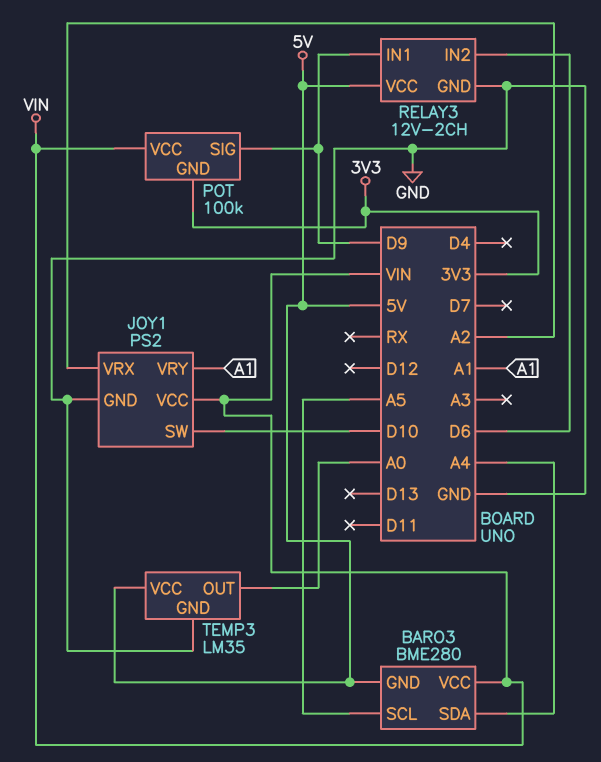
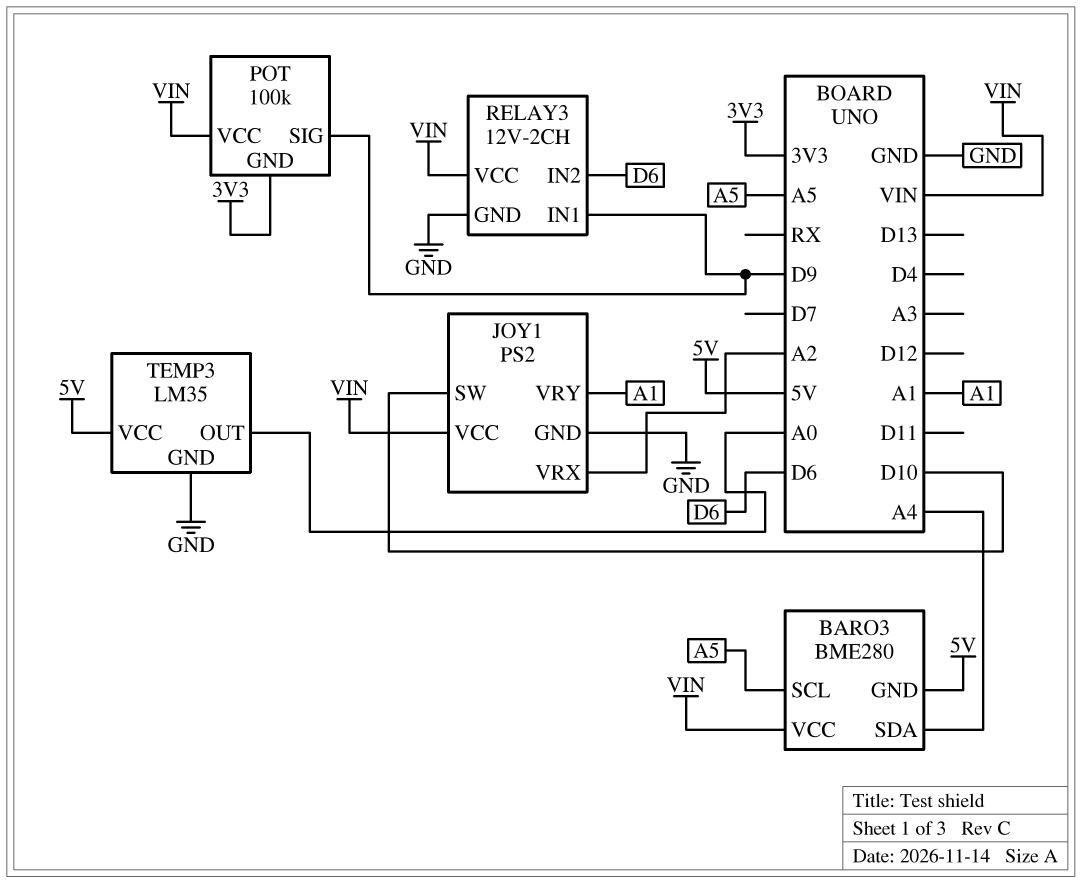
RELAY3 pin VCC: 5V -> VIN

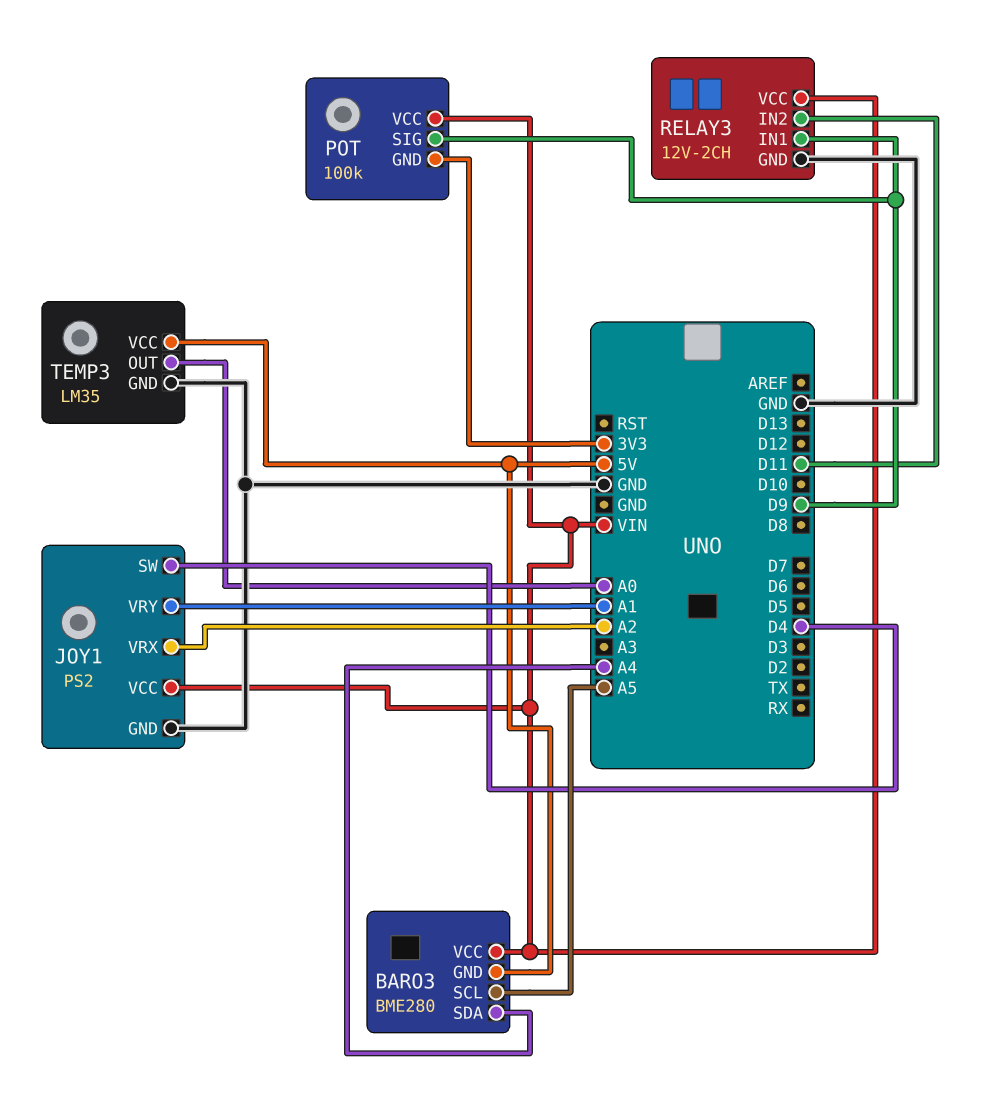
JOY1 pin SW: D10 -> D4
RELAY3 pin IN2: D6 -> D11

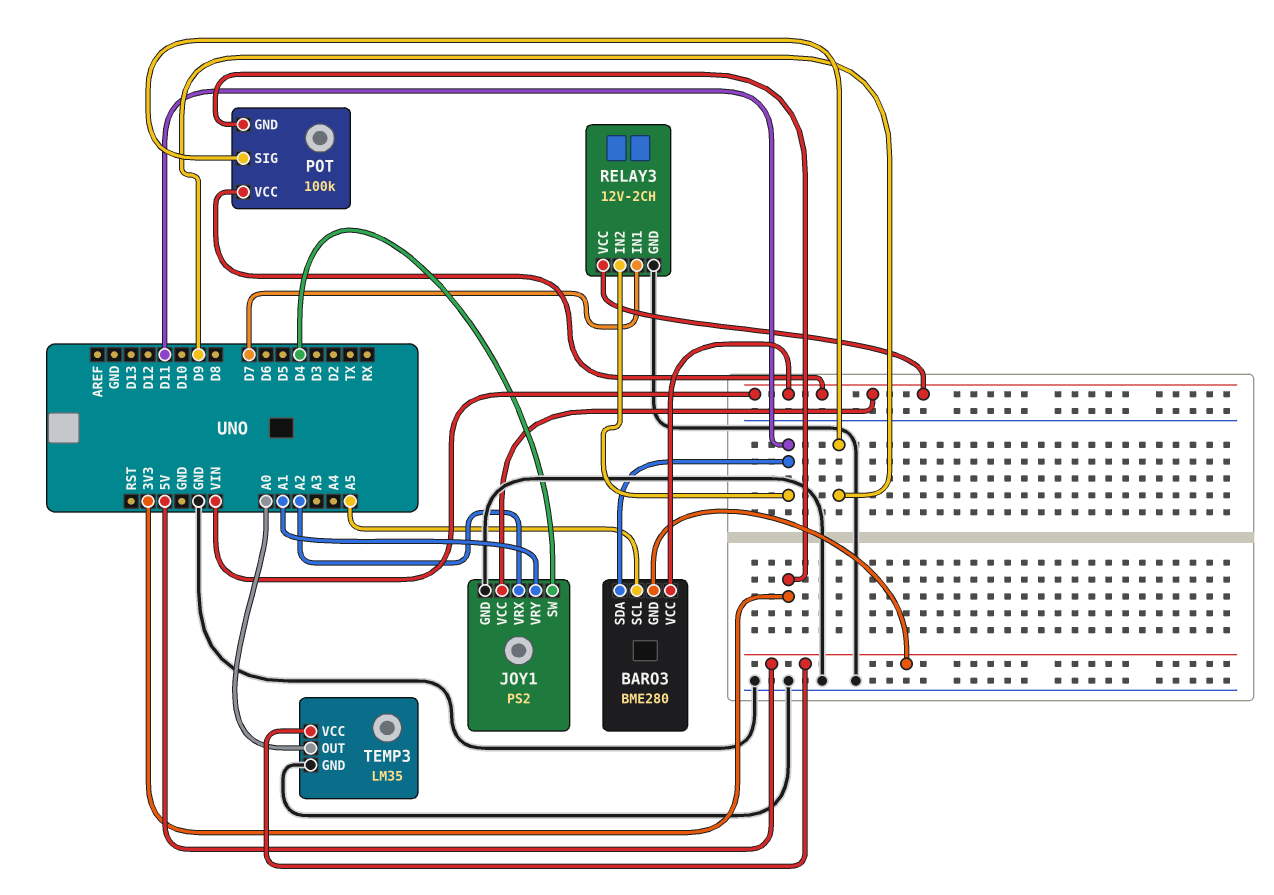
BARO3 pin SDA: A4 -> D11
RELAY3 pin IN1: D9 -> D7

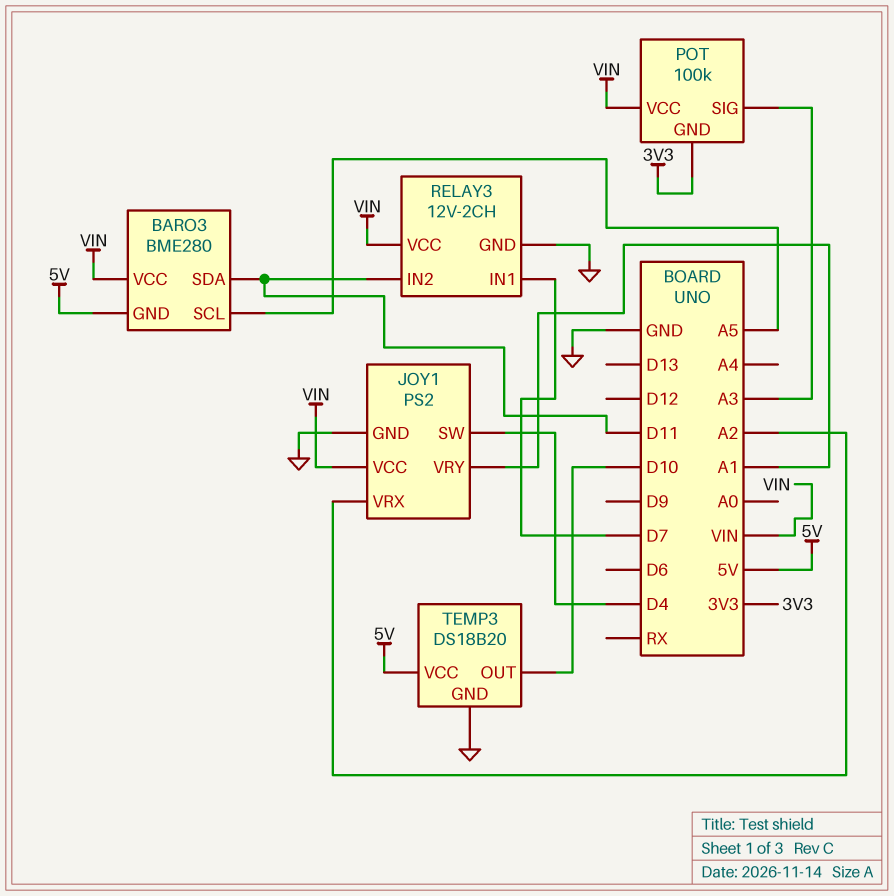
POT pin SIG: D9 -> A3
TEMP3: LM35 -> DS18B20
TEMP3 pin OUT: A0 -> D10

